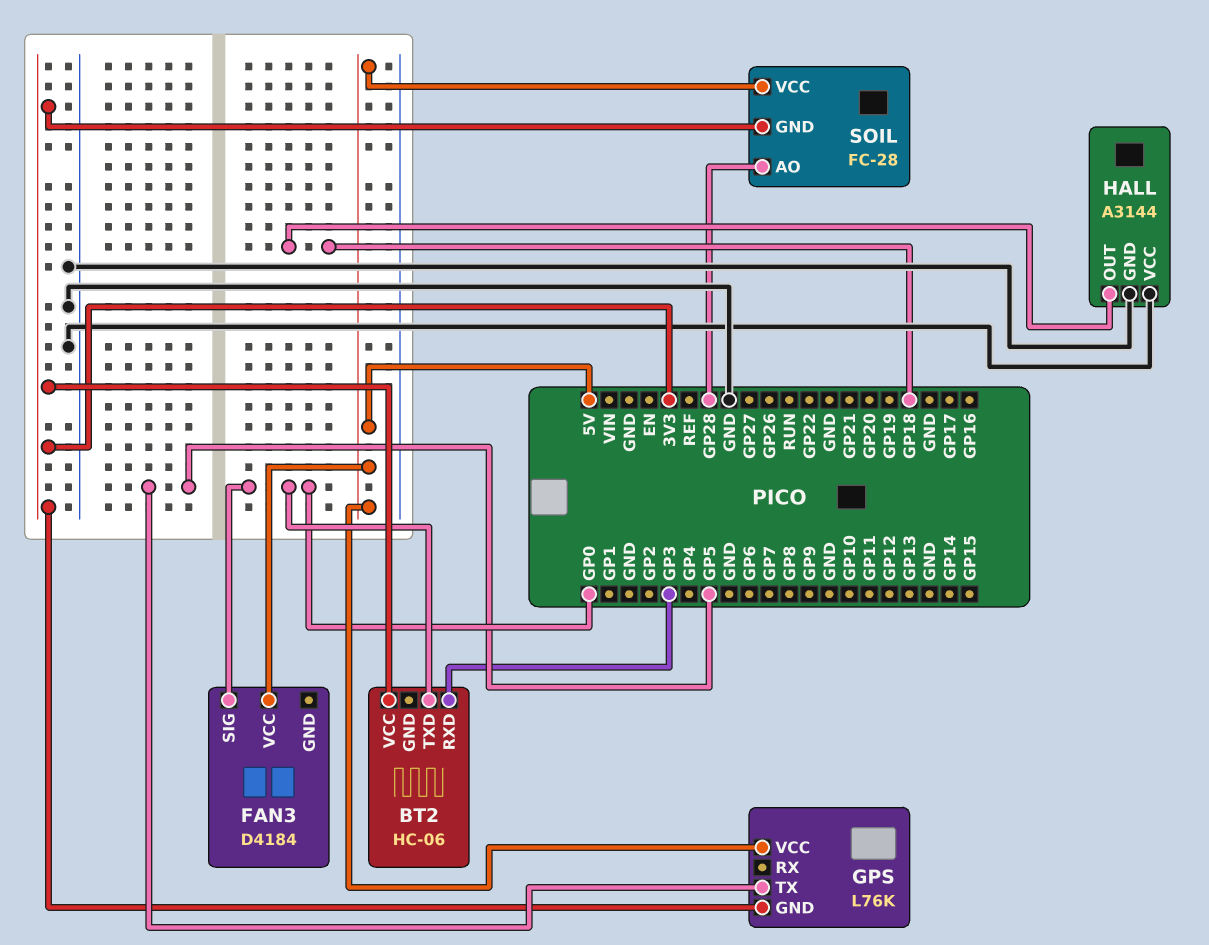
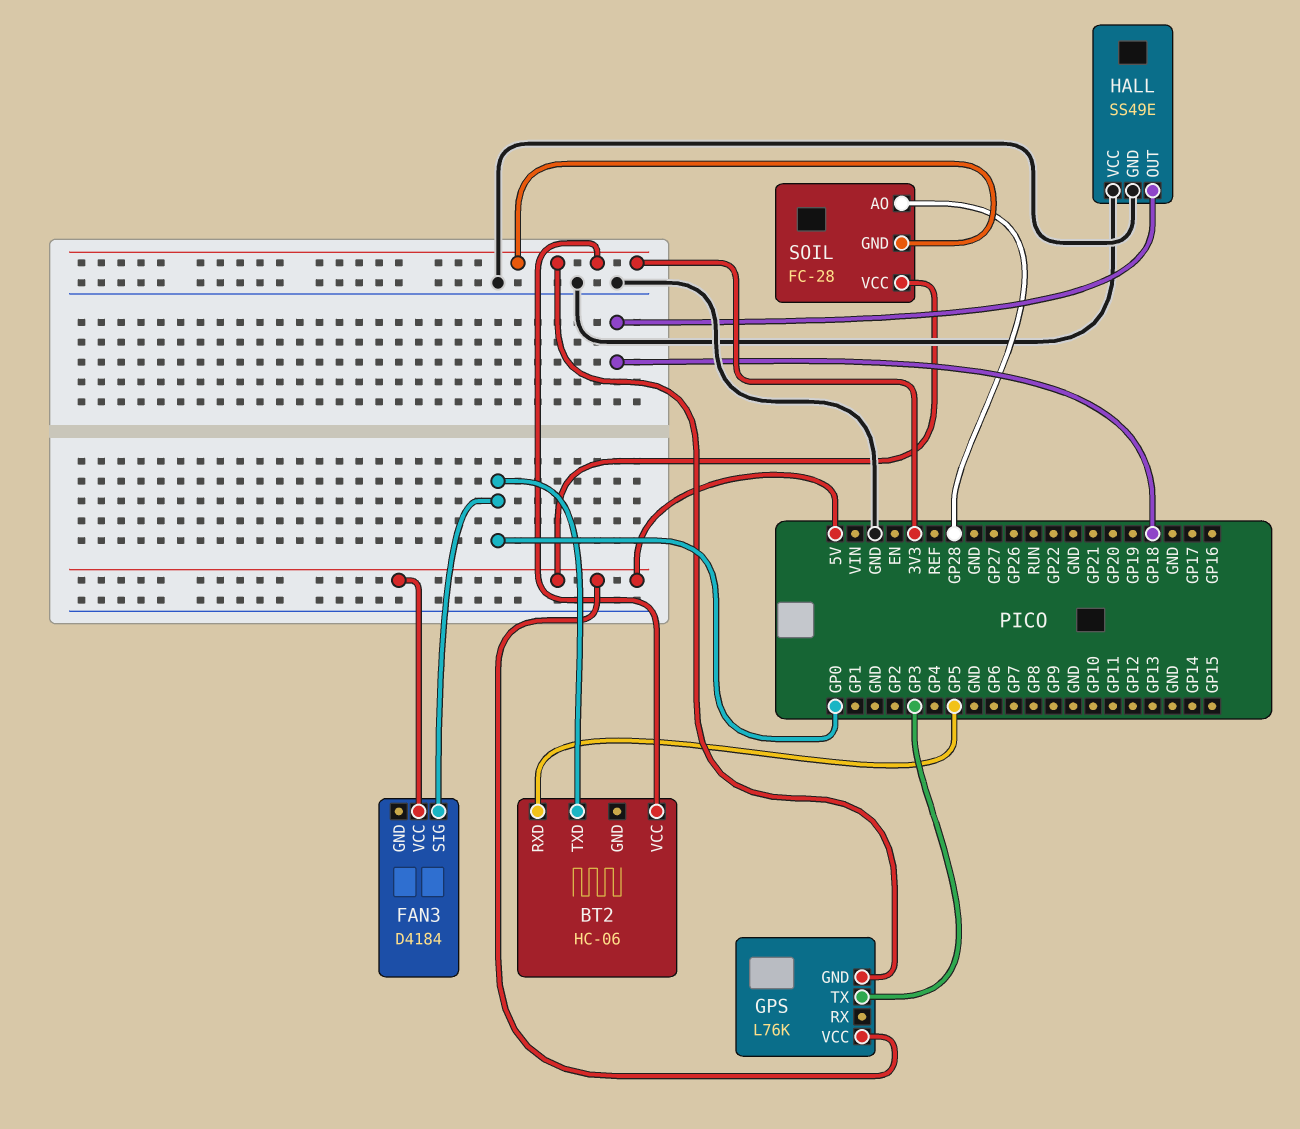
BT2 pin RXD: GP3 -> GP5
GPS pin TX: GP5 -> GP3
HALL: A3144 -> SS49E

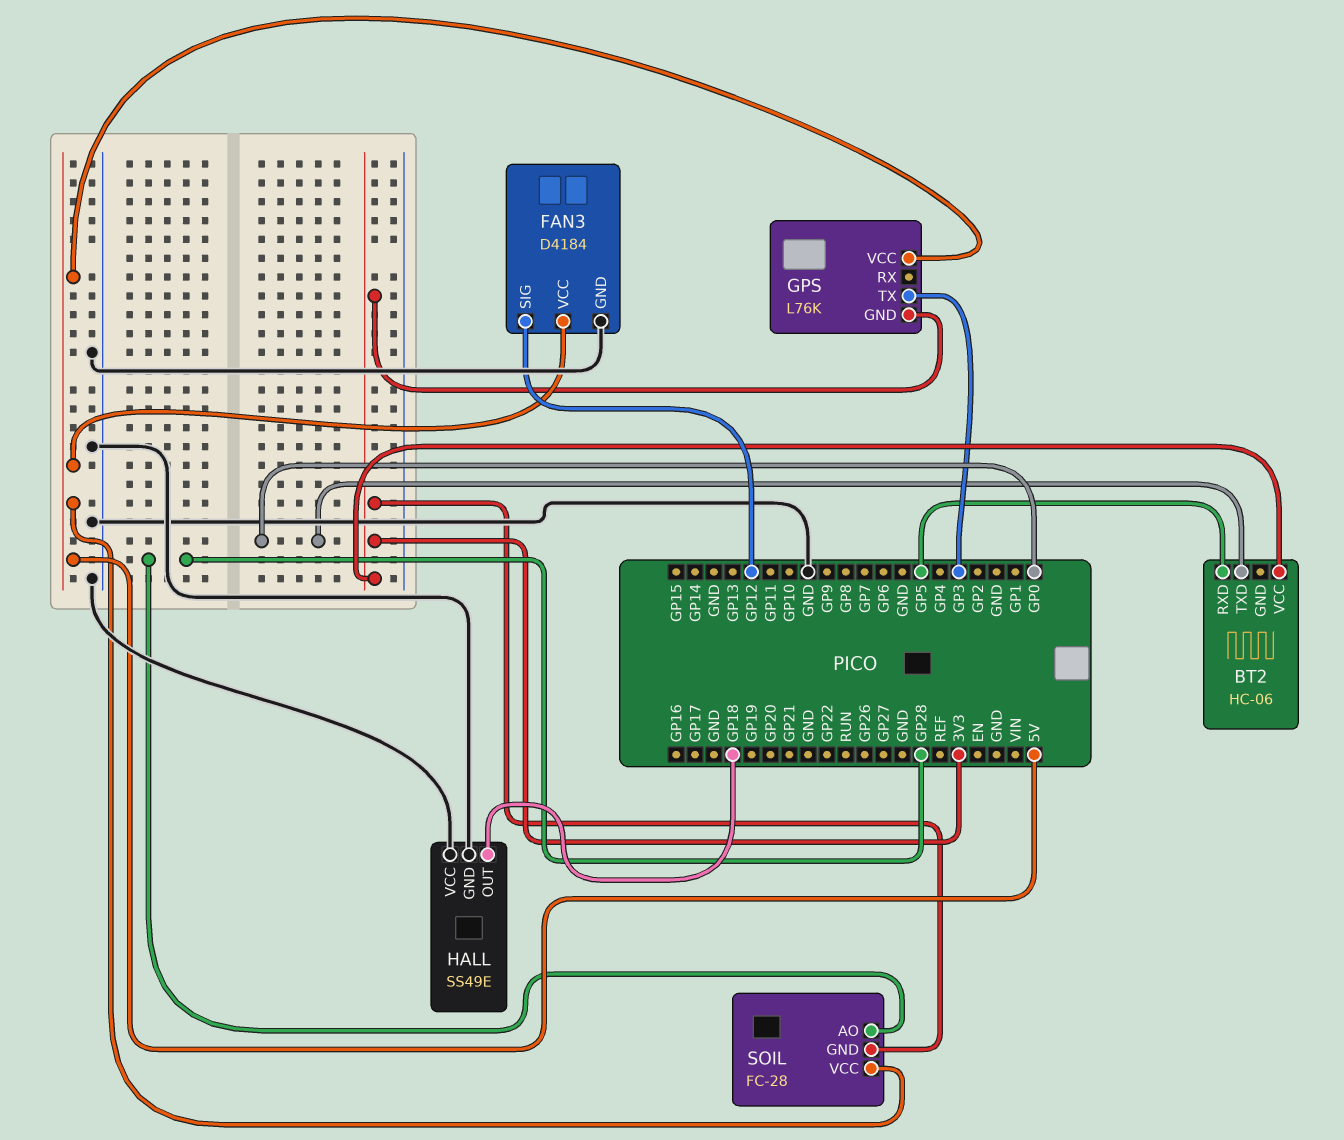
FAN3 pin GND: none -> GND
FAN3 pin SIG: GP0 -> GP12

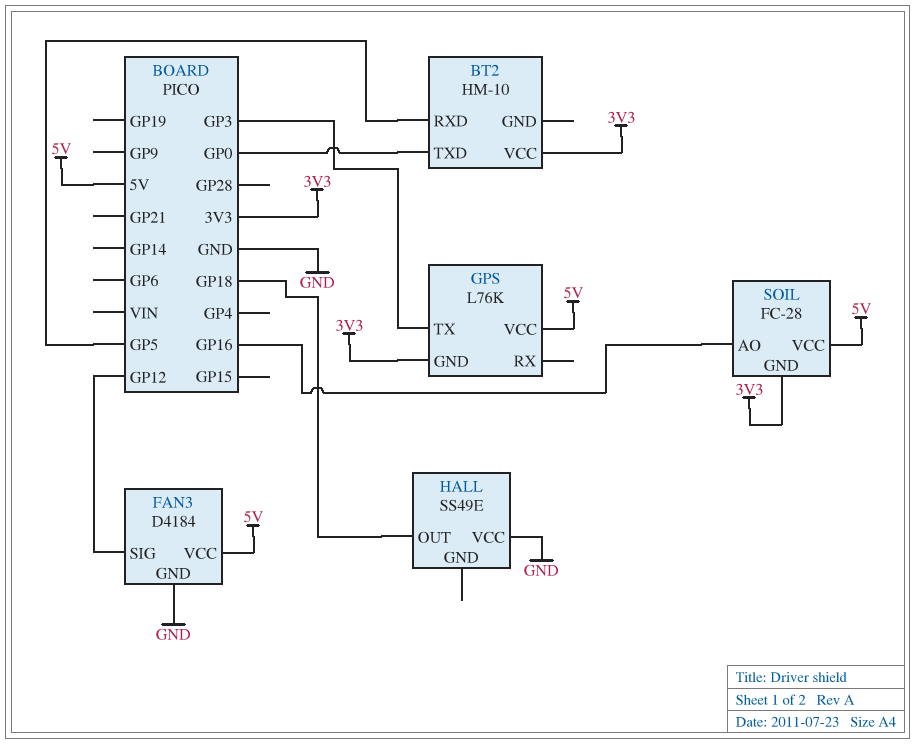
BT2: HC-06 -> HM-10
HALL pin GND: GND -> none
SOIL pin AO: GP28 -> GP16

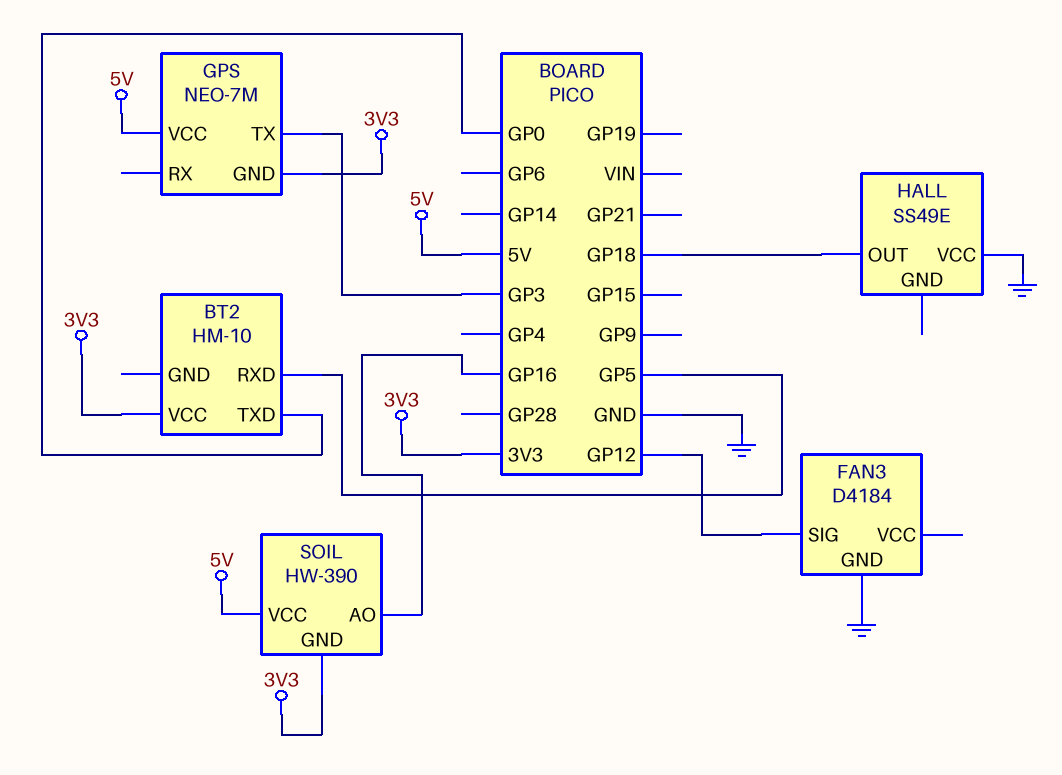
FAN3 pin VCC: 5V -> none
GPS: L76K -> NEO-7M
SOIL: FC-28 -> HW-390

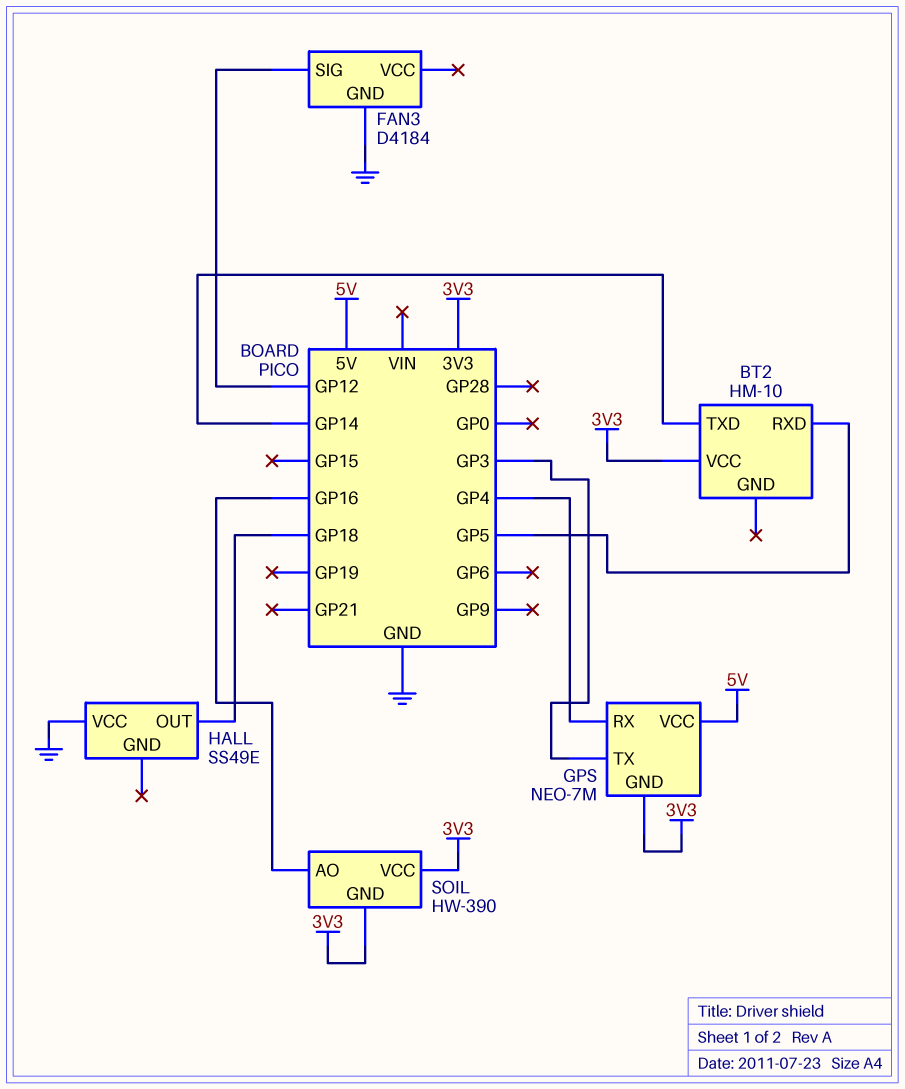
BT2 pin TXD: GP0 -> GP14
GPS pin RX: none -> GP4
SOIL pin VCC: 5V -> 3V3

